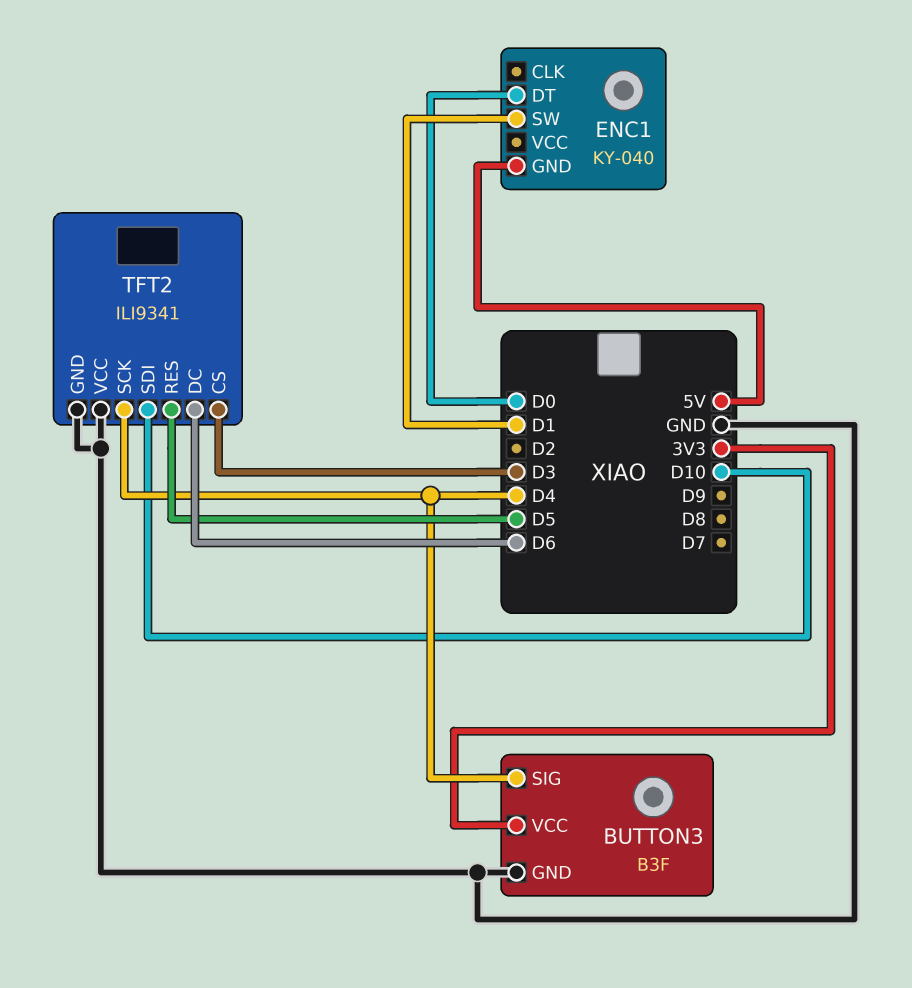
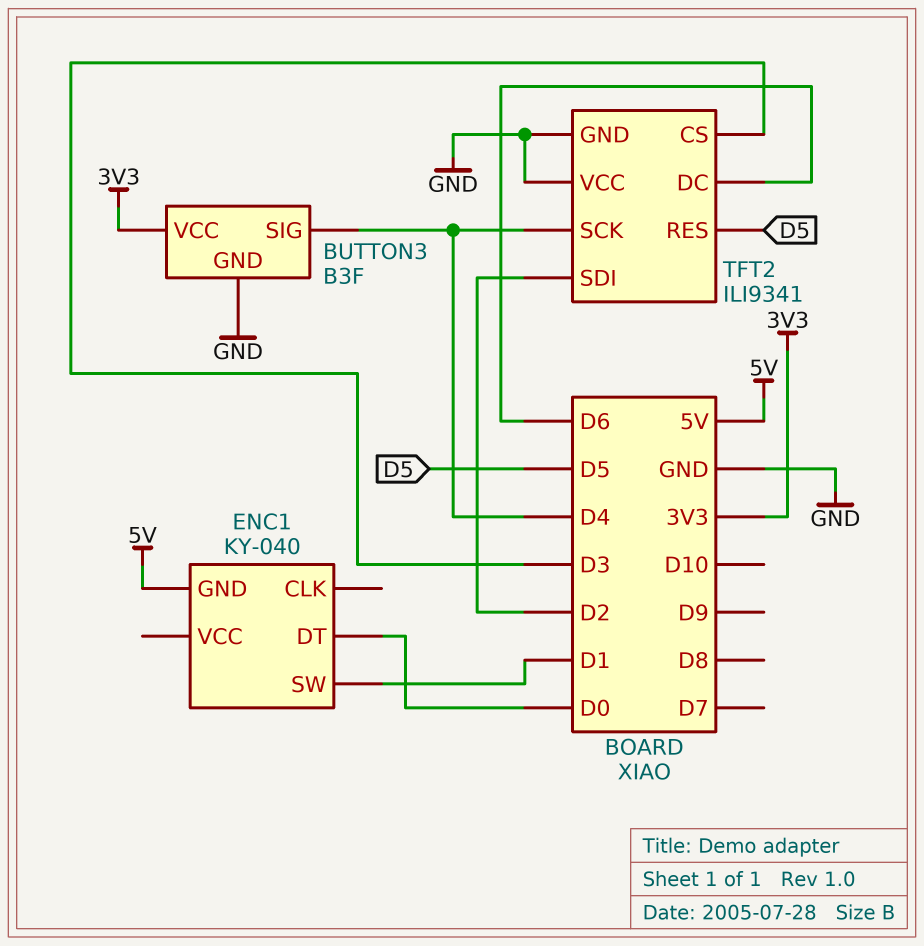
TFT2 pin SDI: D10 -> D2

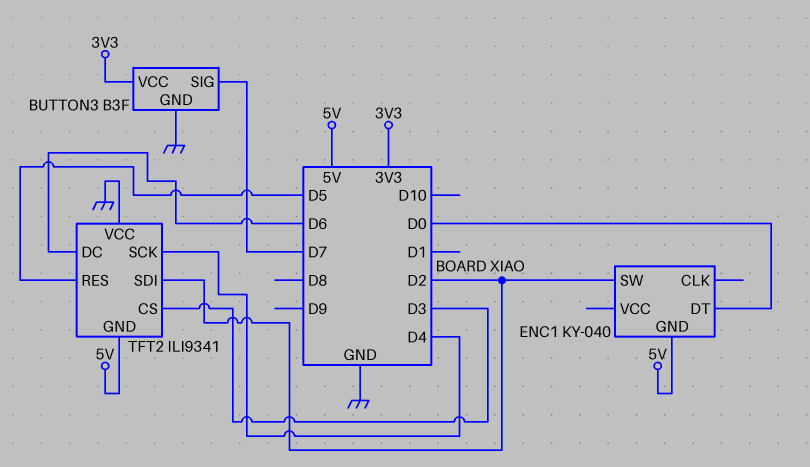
BUTTON3 pin SIG: D4 -> D7
ENC1 pin SW: D1 -> D2
TFT2 pin GND: GND -> 5V

